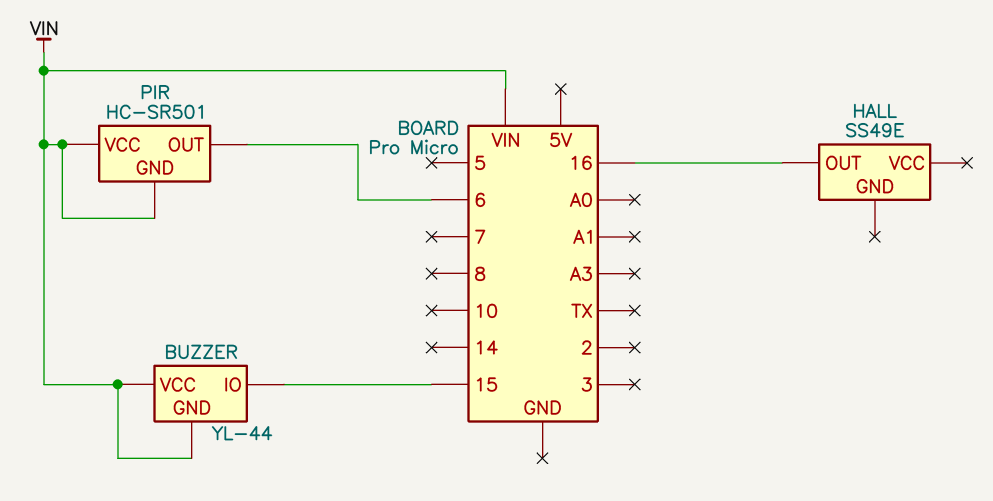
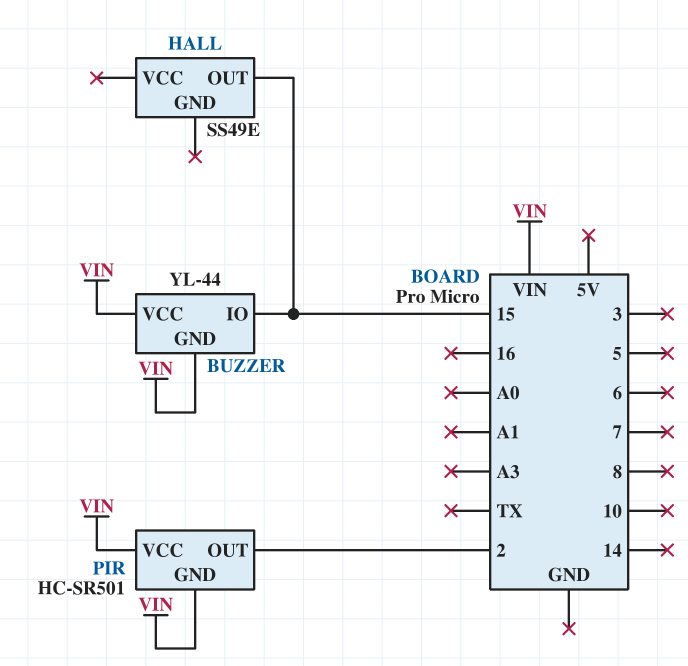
HALL pin OUT: 16 -> 15
PIR pin OUT: 6 -> 2

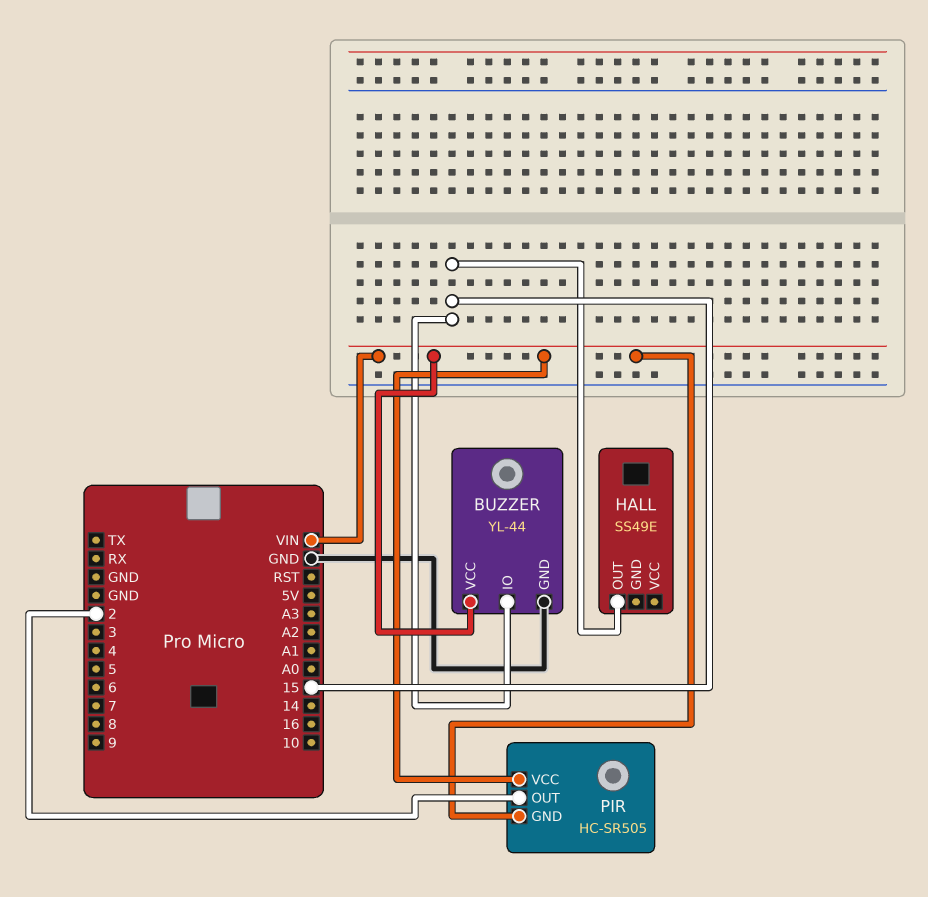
BUZZER pin GND: VIN -> GND
PIR: HC-SR501 -> HC-SR505

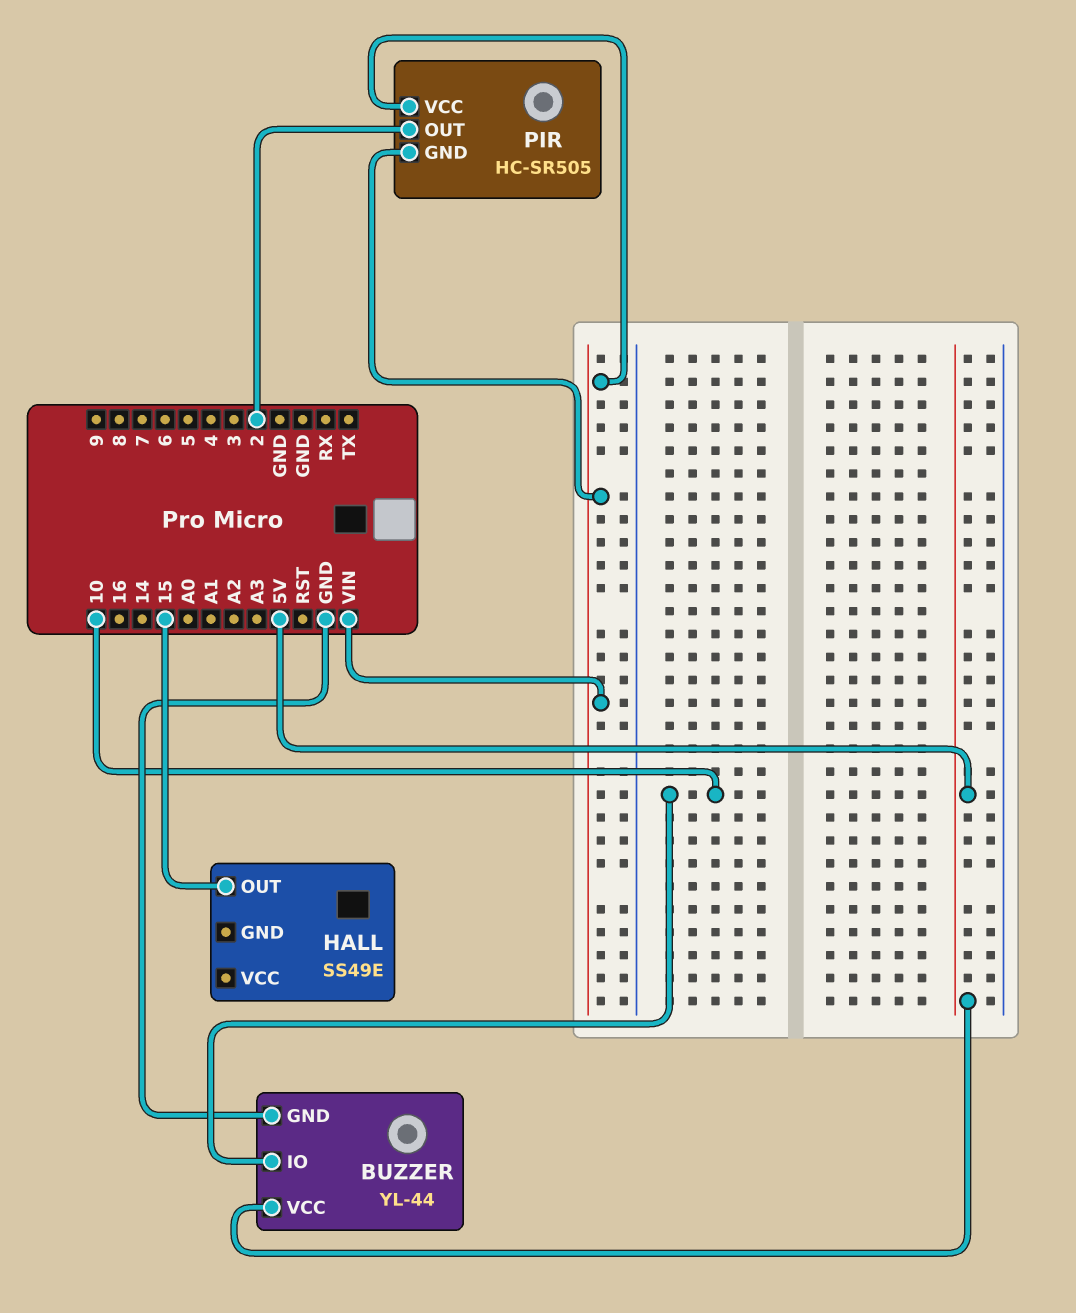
BUZZER pin IO: 15 -> 10
BUZZER pin VCC: VIN -> 5V

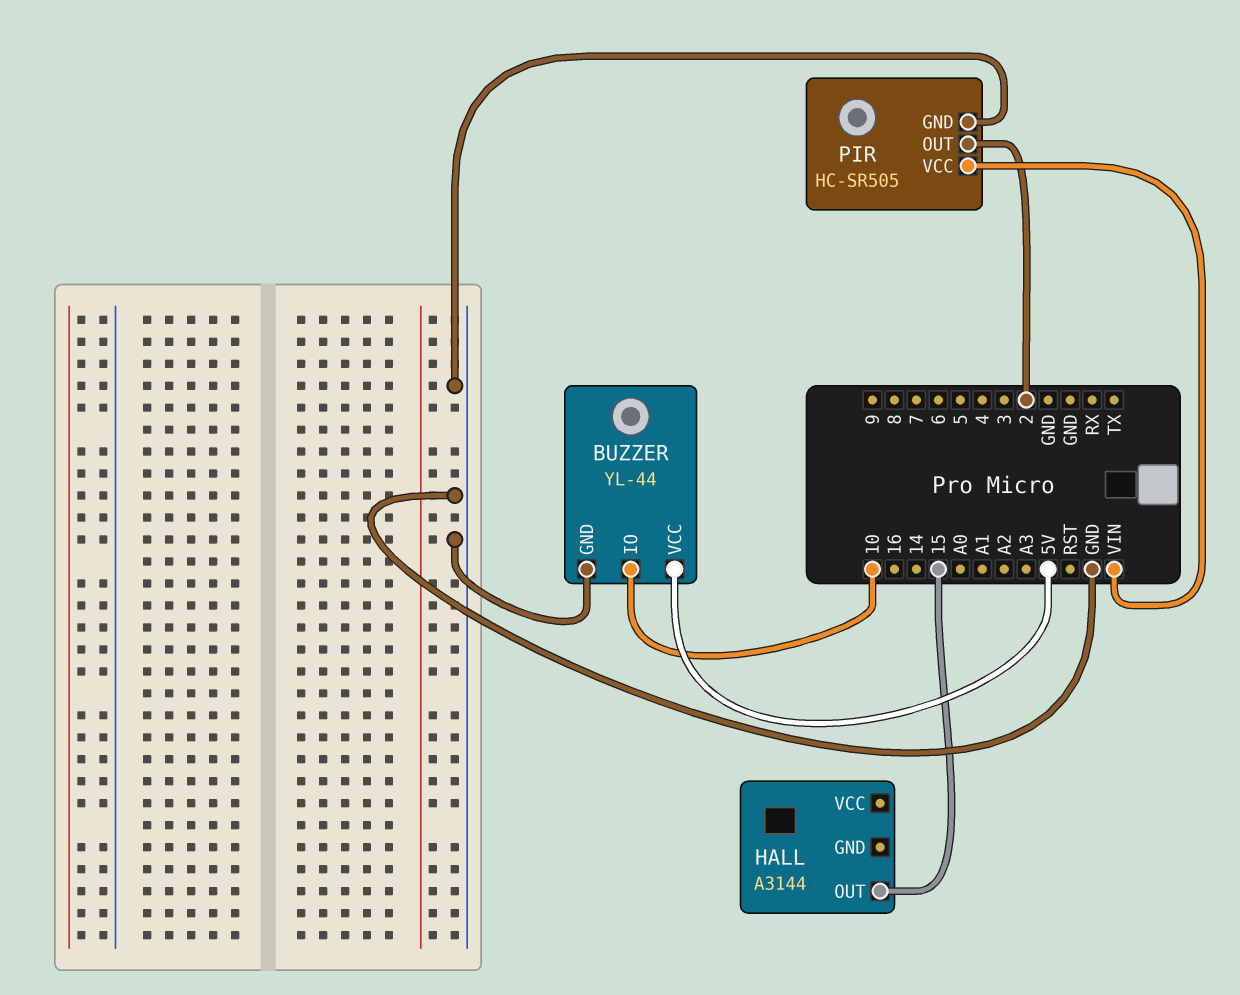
HALL: SS49E -> A3144
PIR pin GND: VIN -> GND

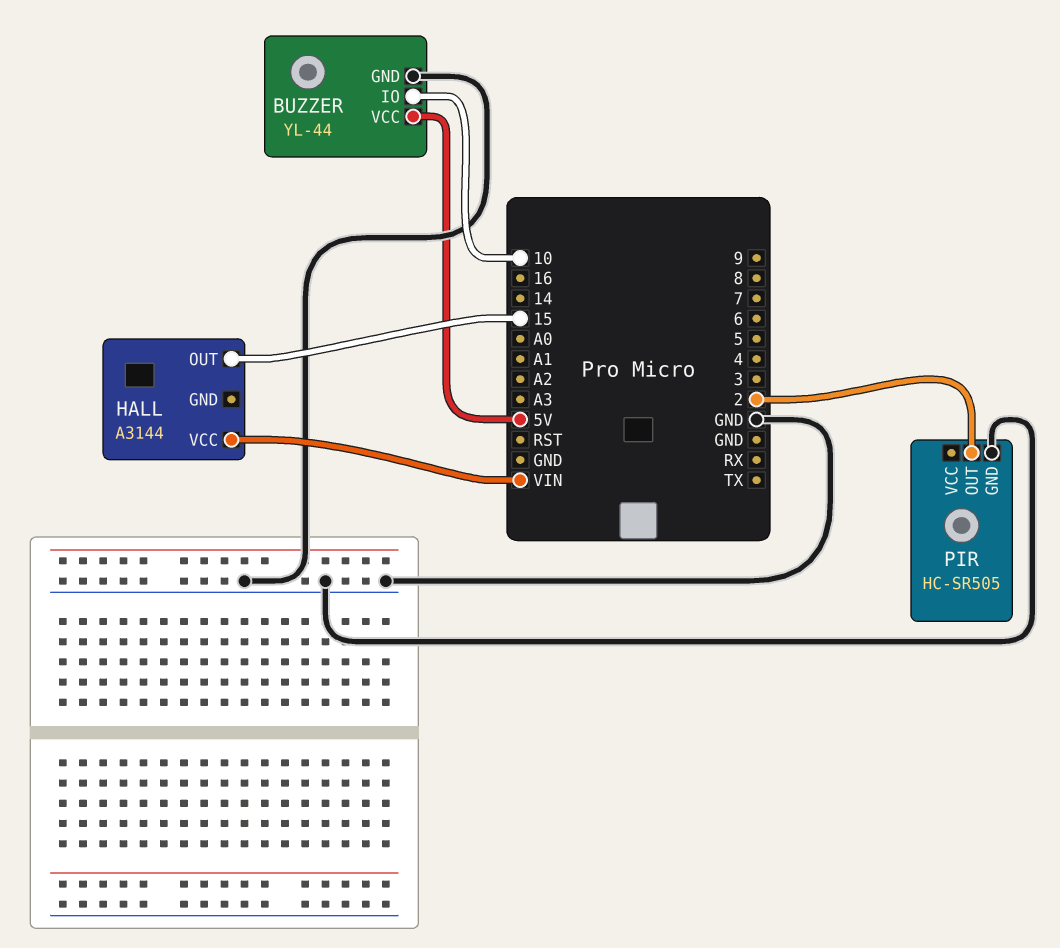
HALL pin VCC: none -> VIN
PIR pin VCC: VIN -> none

